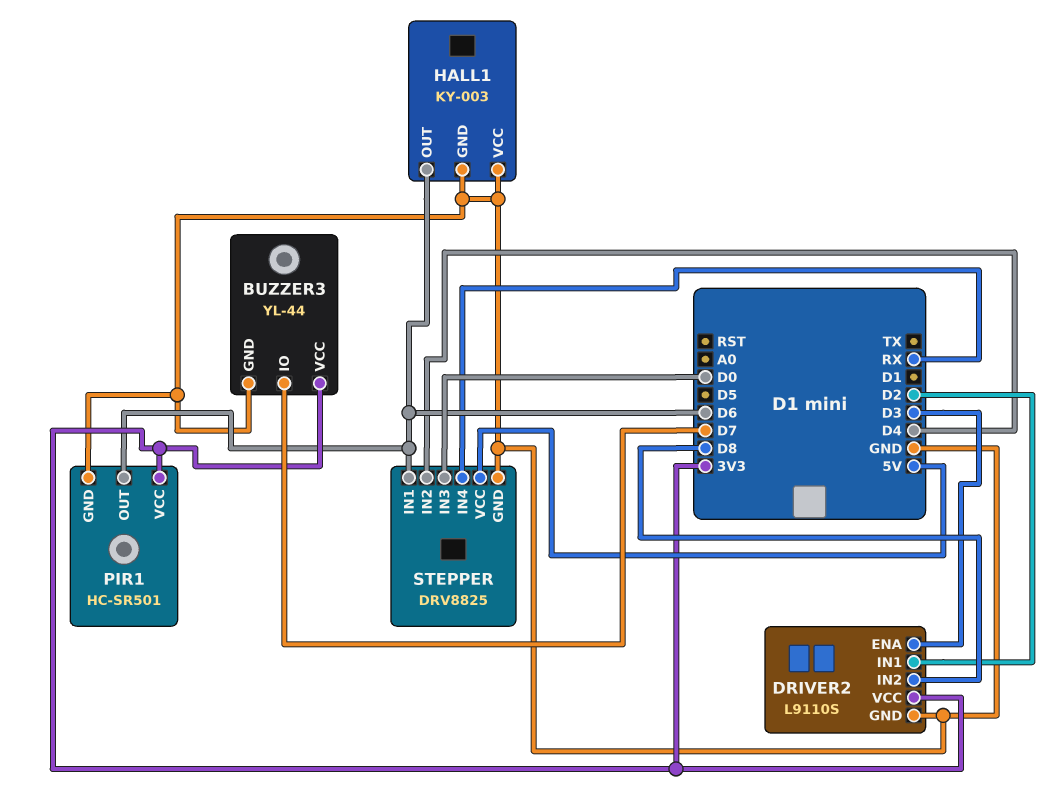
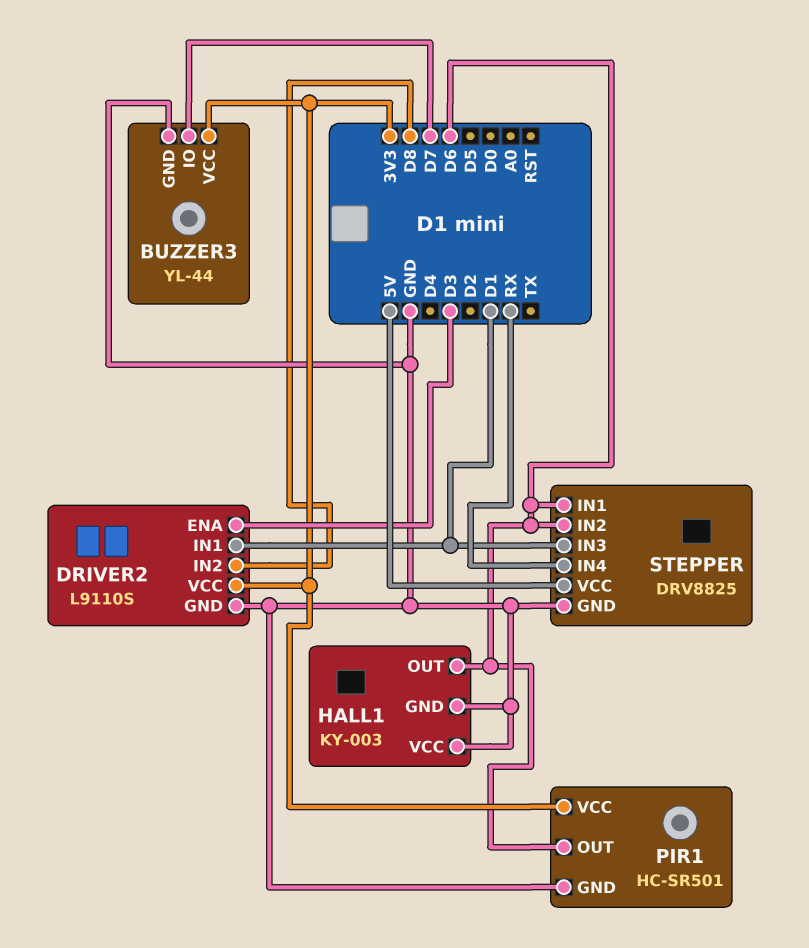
DRIVER2 pin IN1: D2 -> D1
STEPPER pin IN2: D4 -> D6
STEPPER pin IN3: D0 -> D1

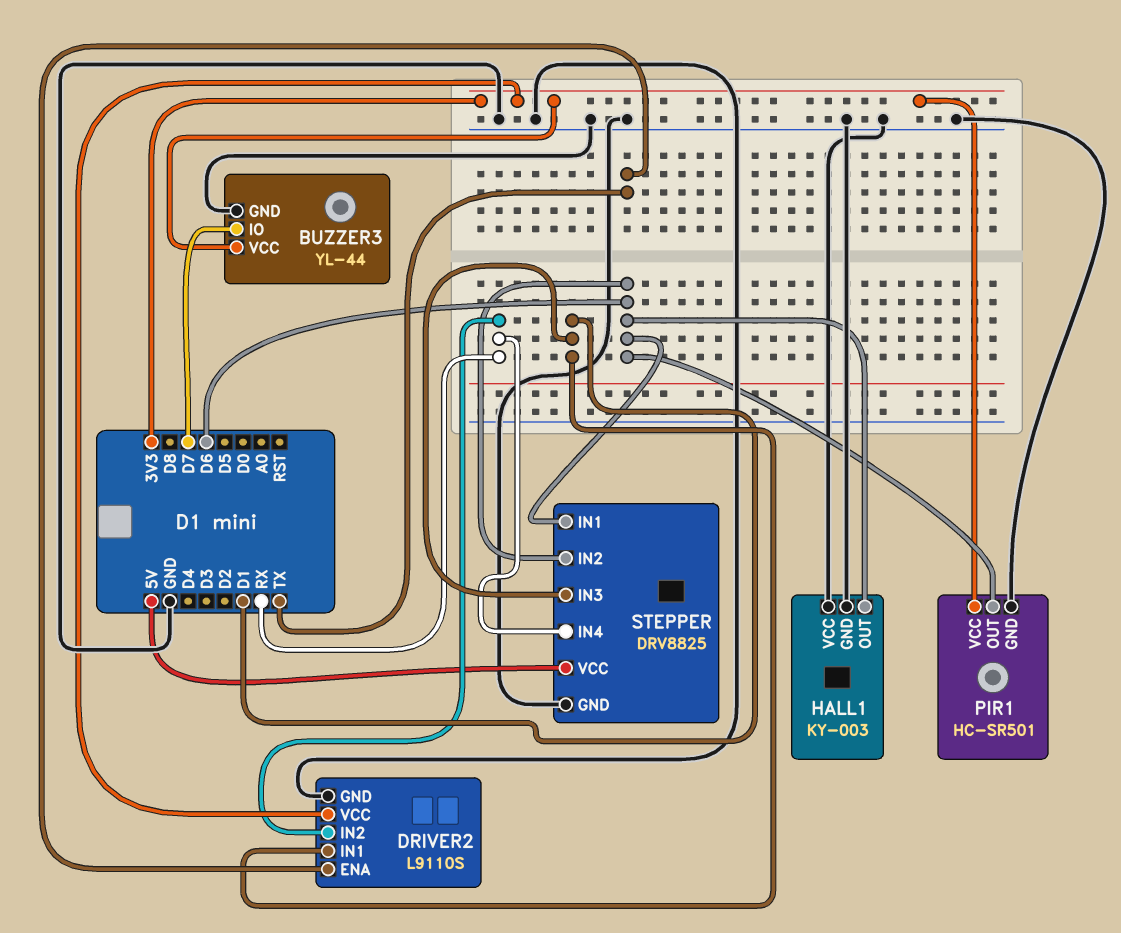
DRIVER2 pin ENA: D3 -> TX
DRIVER2 pin IN2: D8 -> RX

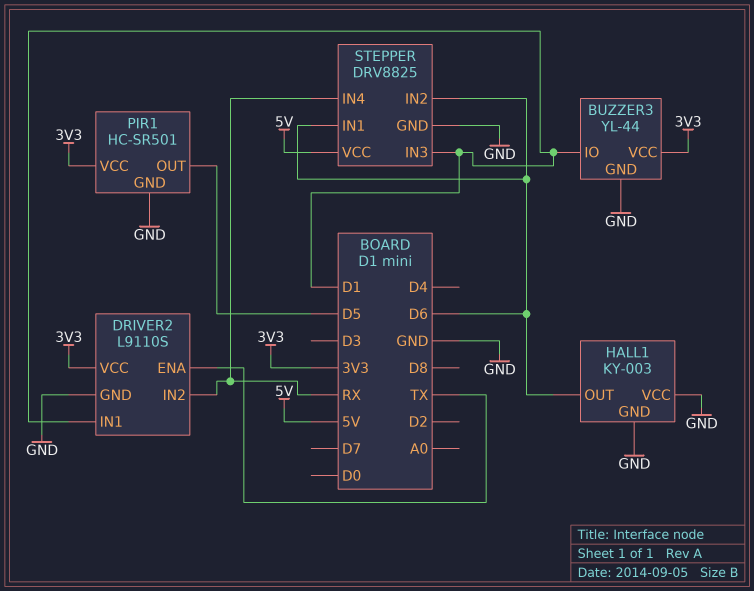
BUZZER3 pin IO: D7 -> D1
PIR1 pin OUT: D6 -> D5

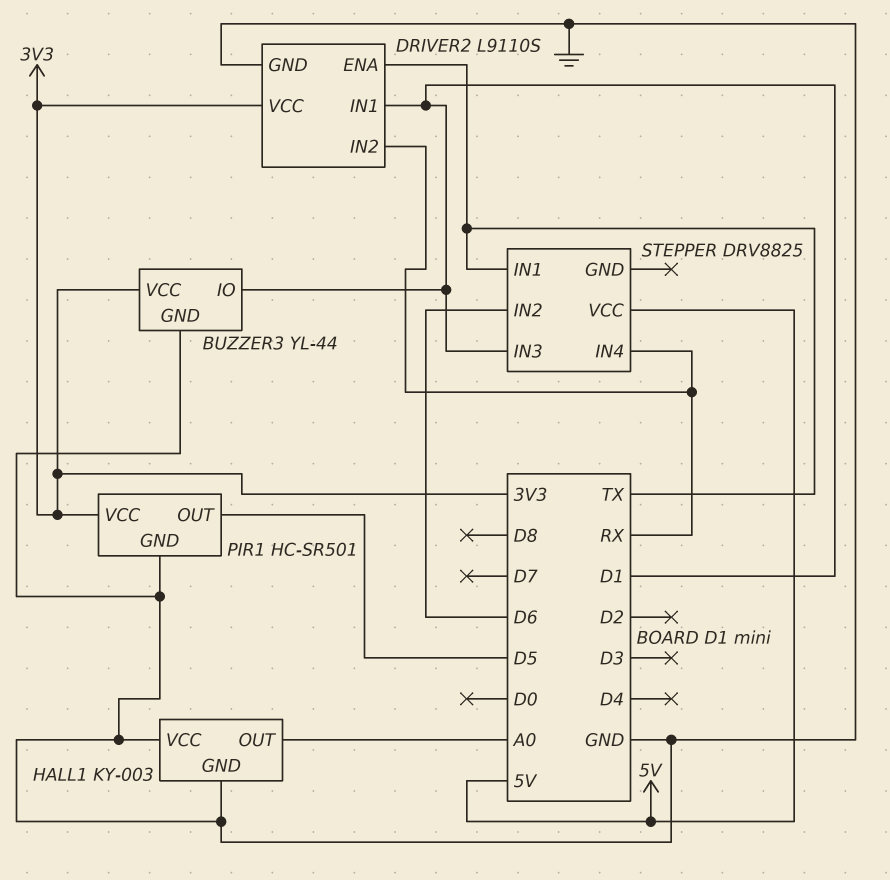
HALL1 pin OUT: D6 -> A0
STEPPER pin GND: GND -> none
STEPPER pin IN1: D6 -> TX

